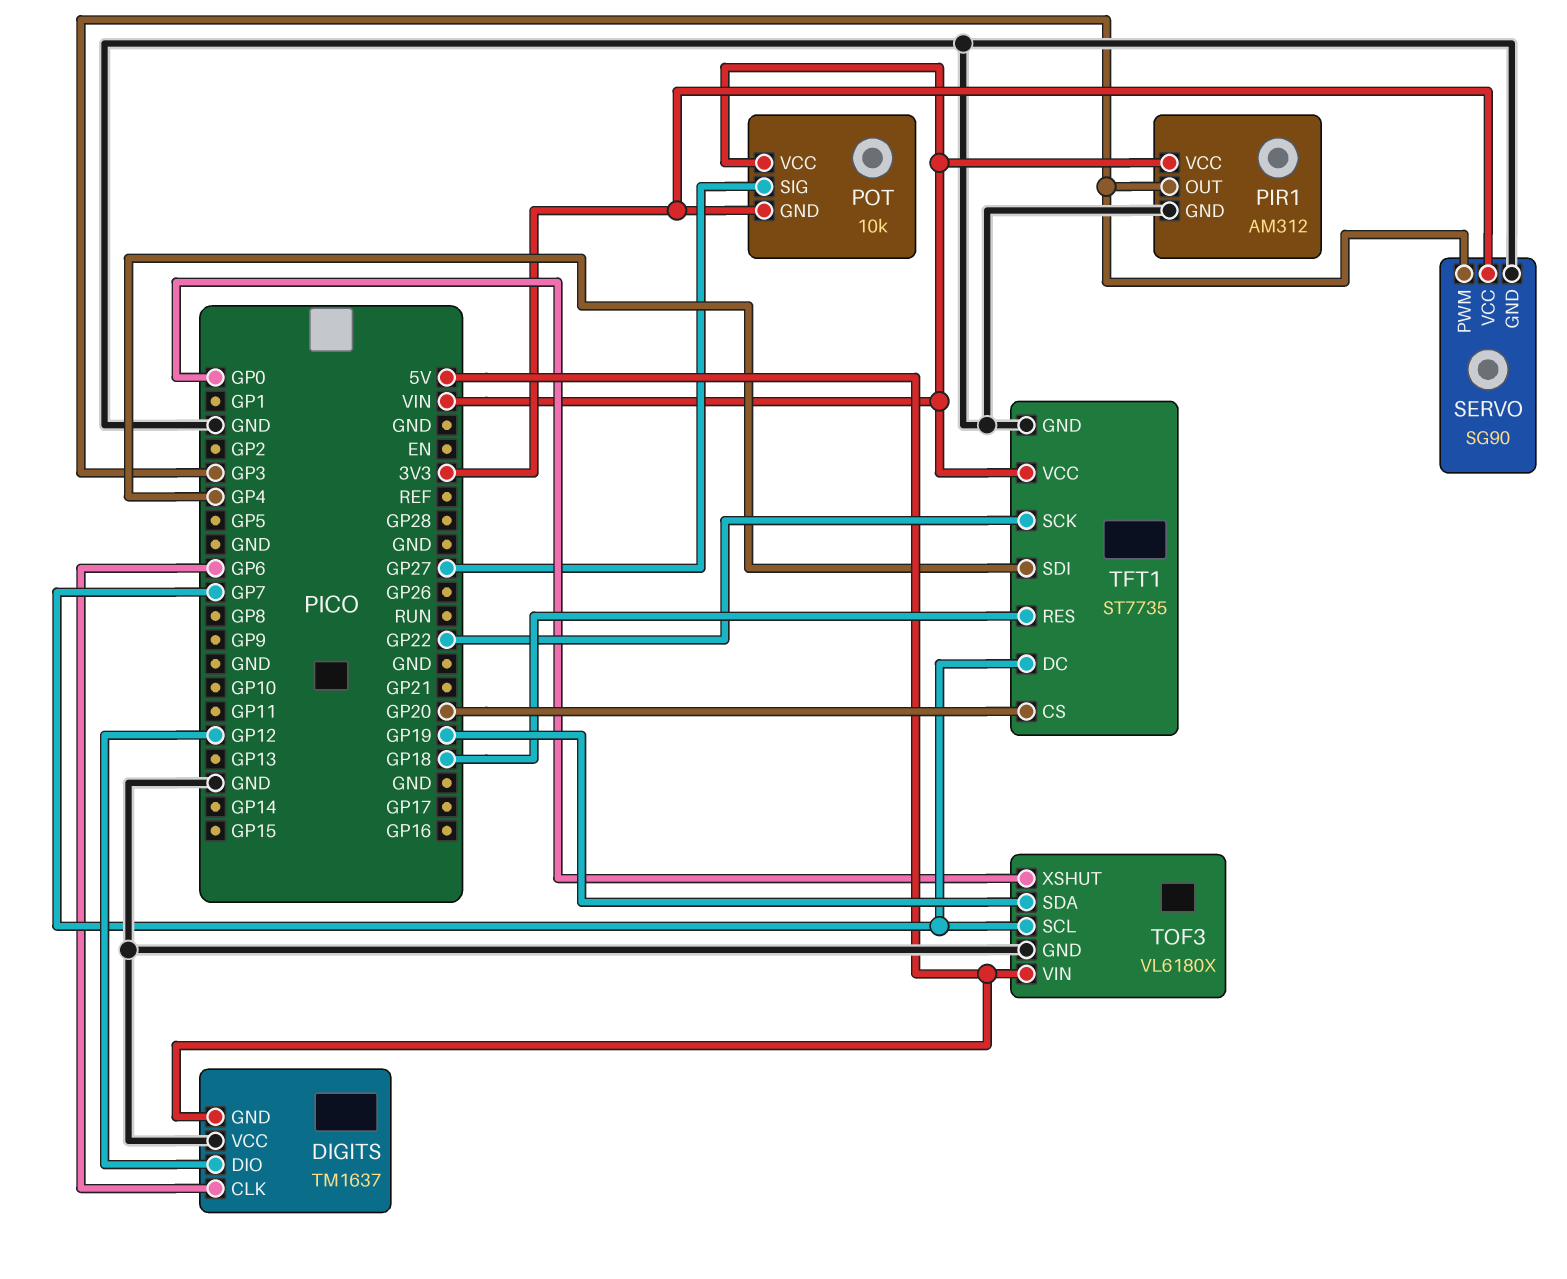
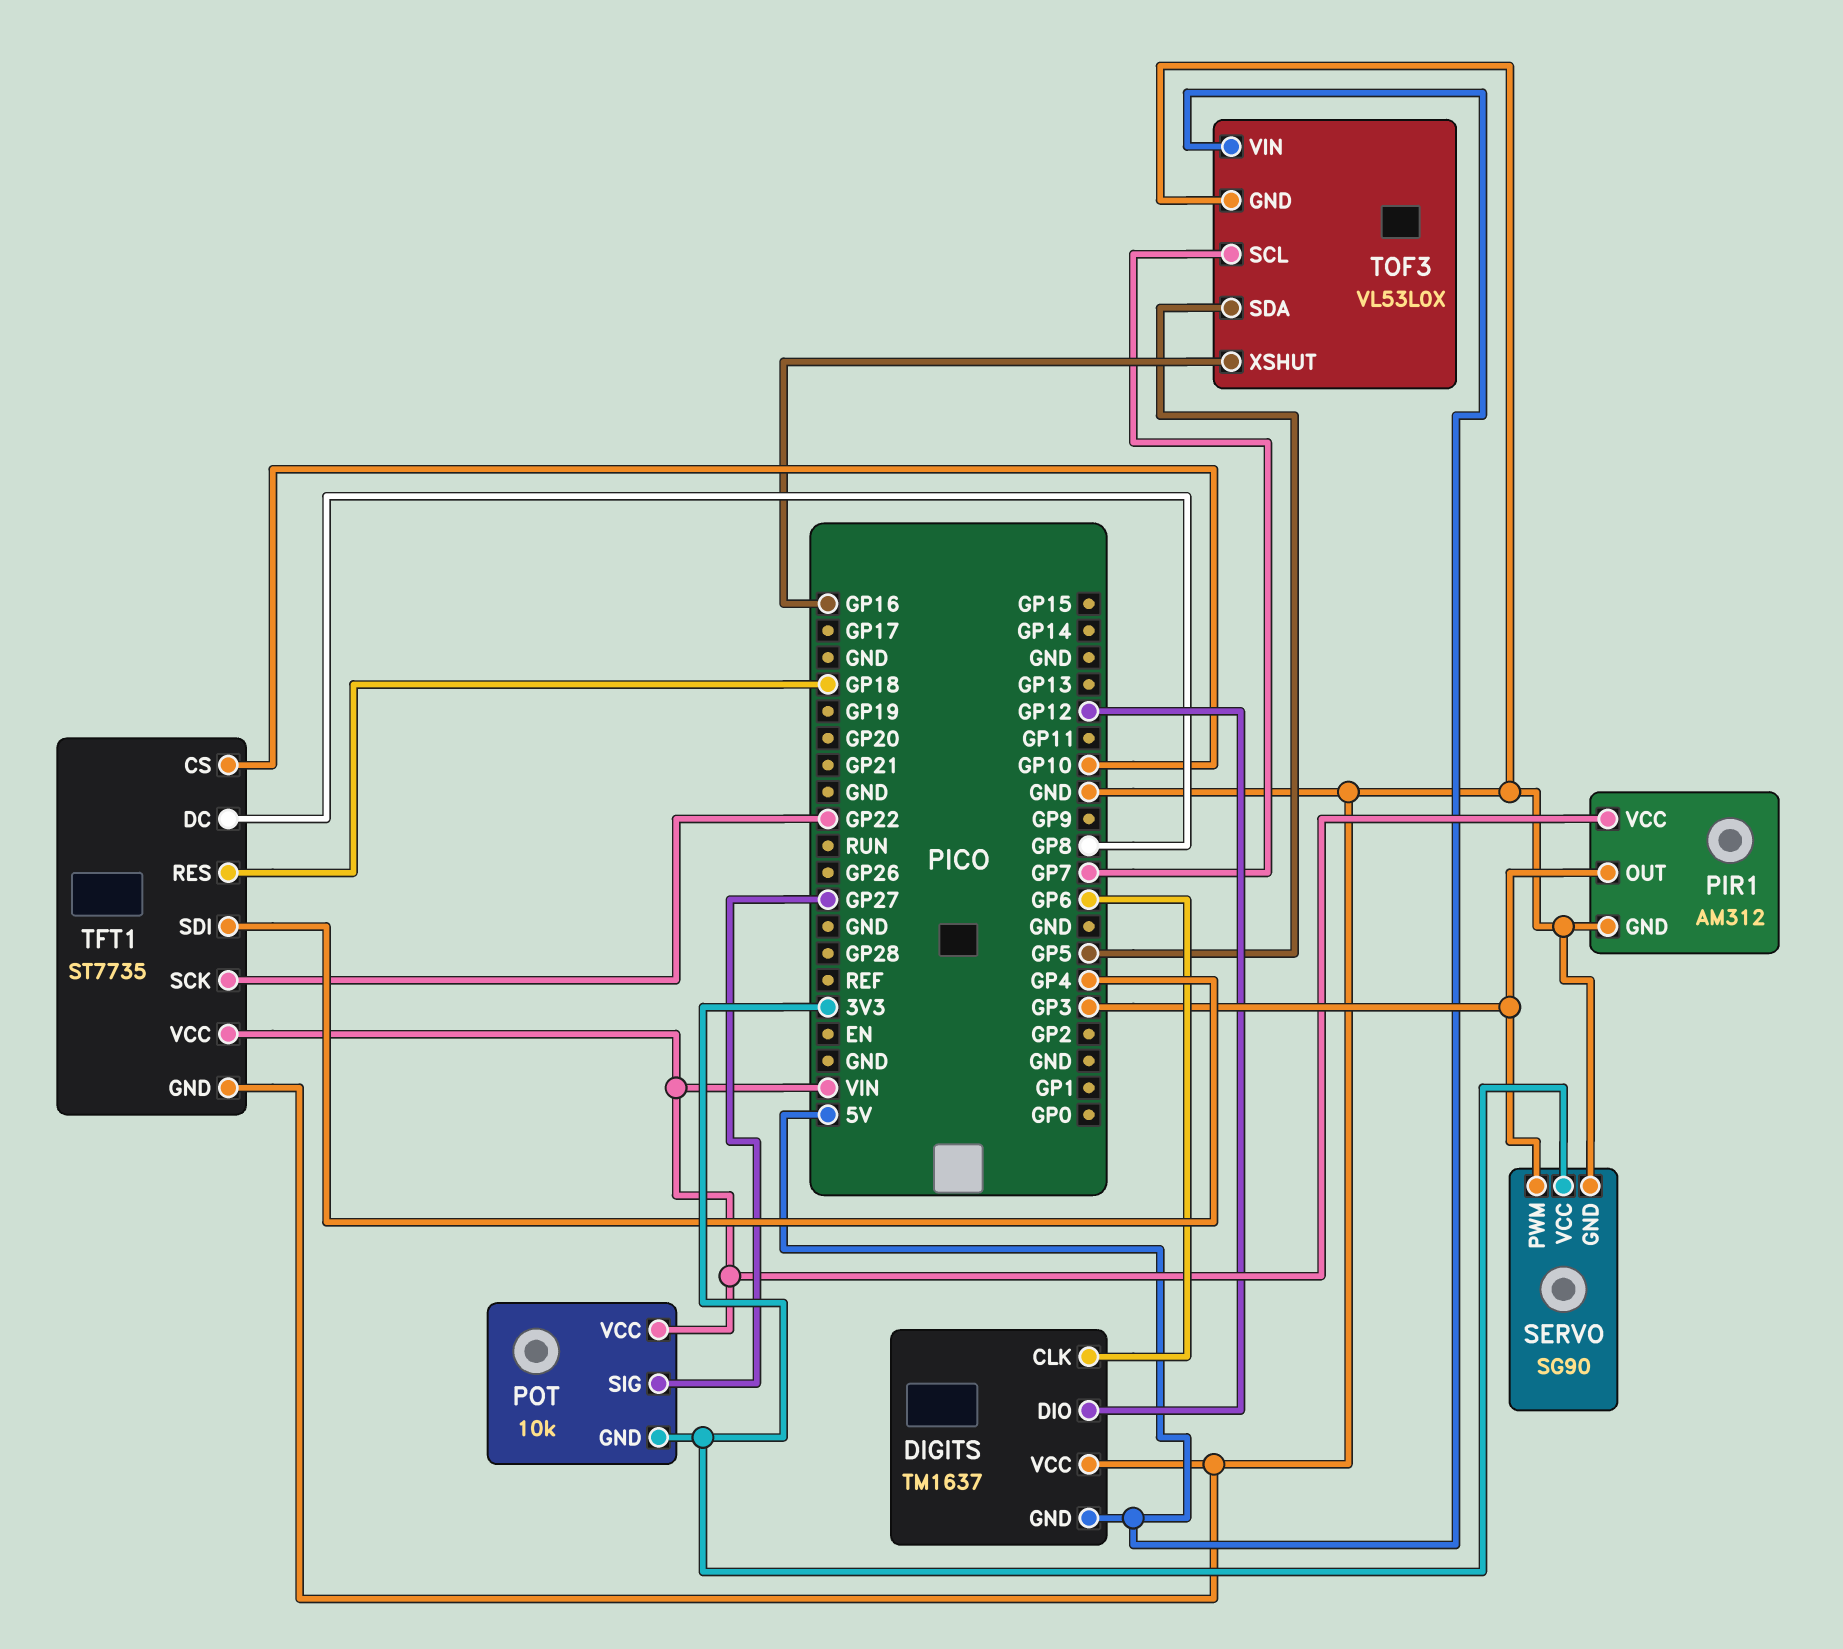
TFT1 pin CS: GP20 -> GP10
TFT1 pin DC: GP7 -> GP8
TOF3: VL6180X -> VL53L0X
TOF3 pin SDA: GP19 -> GP5
TOF3 pin XSHUT: GP0 -> GP16

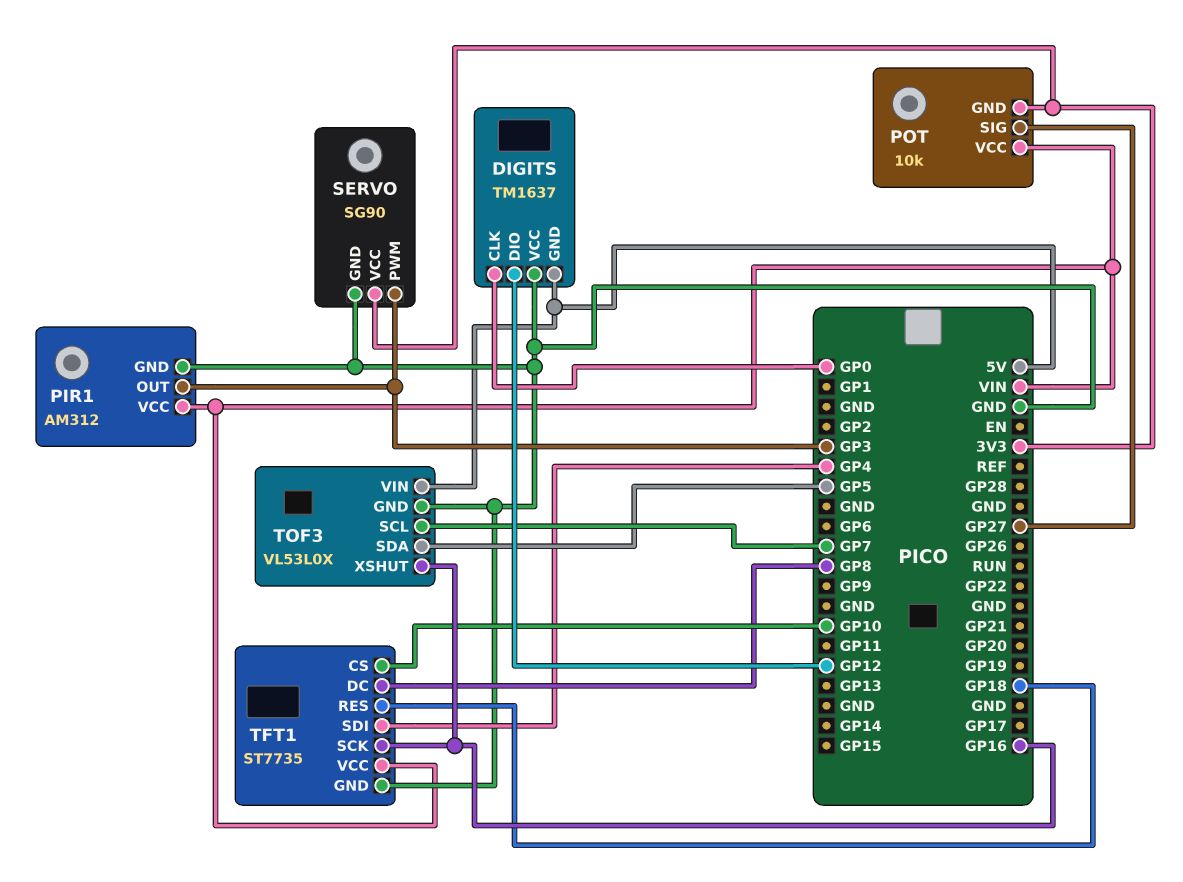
DIGITS pin CLK: GP6 -> GP0
TFT1 pin SCK: GP22 -> GP16

